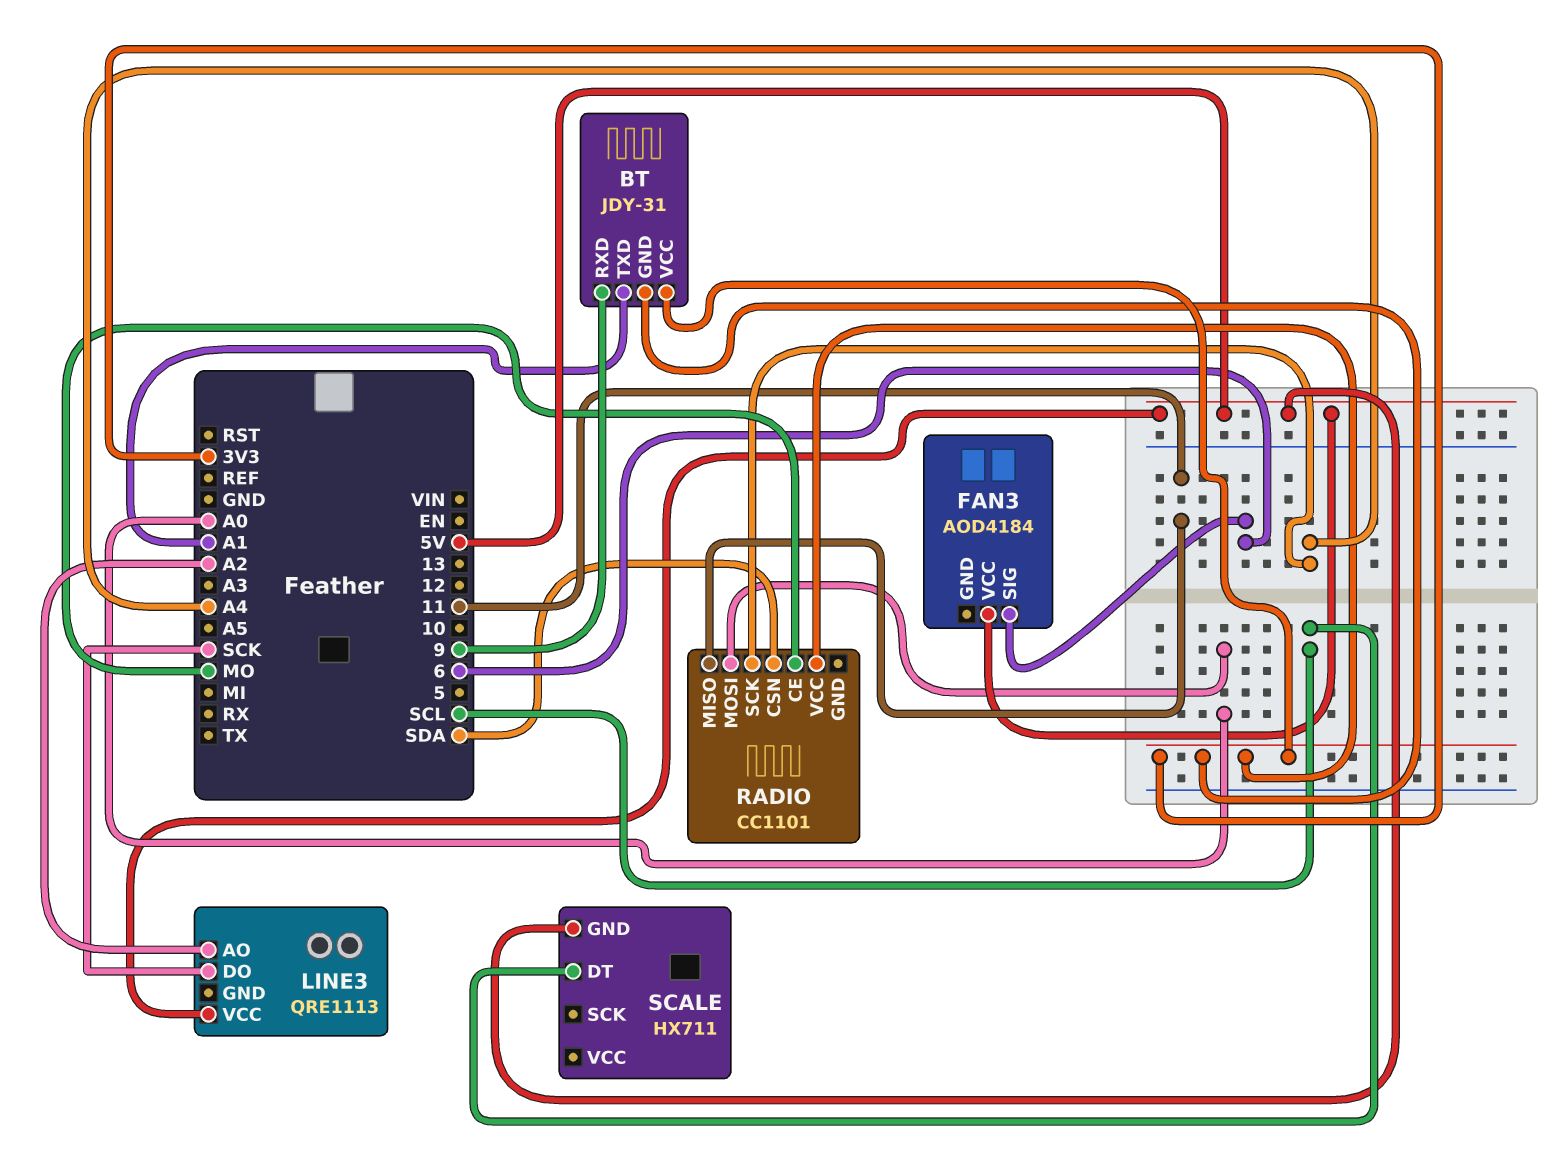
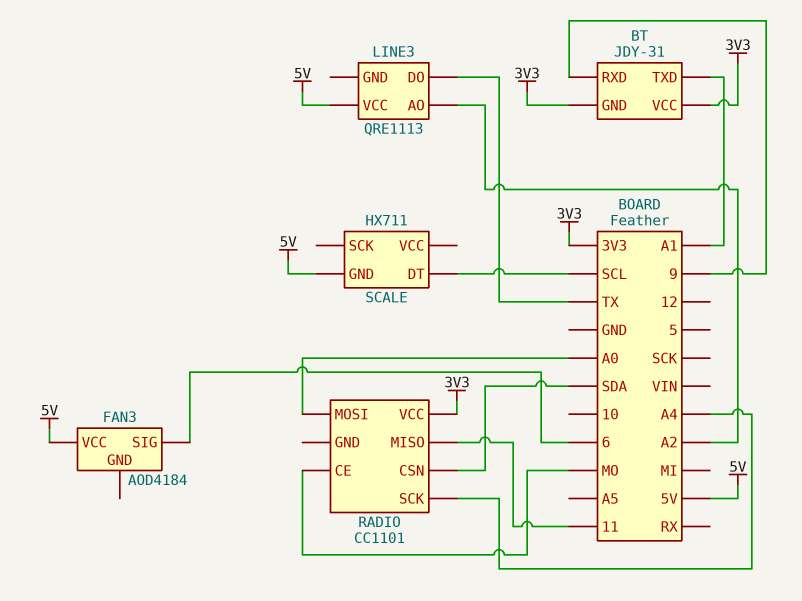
LINE3 pin DO: SCK -> TX

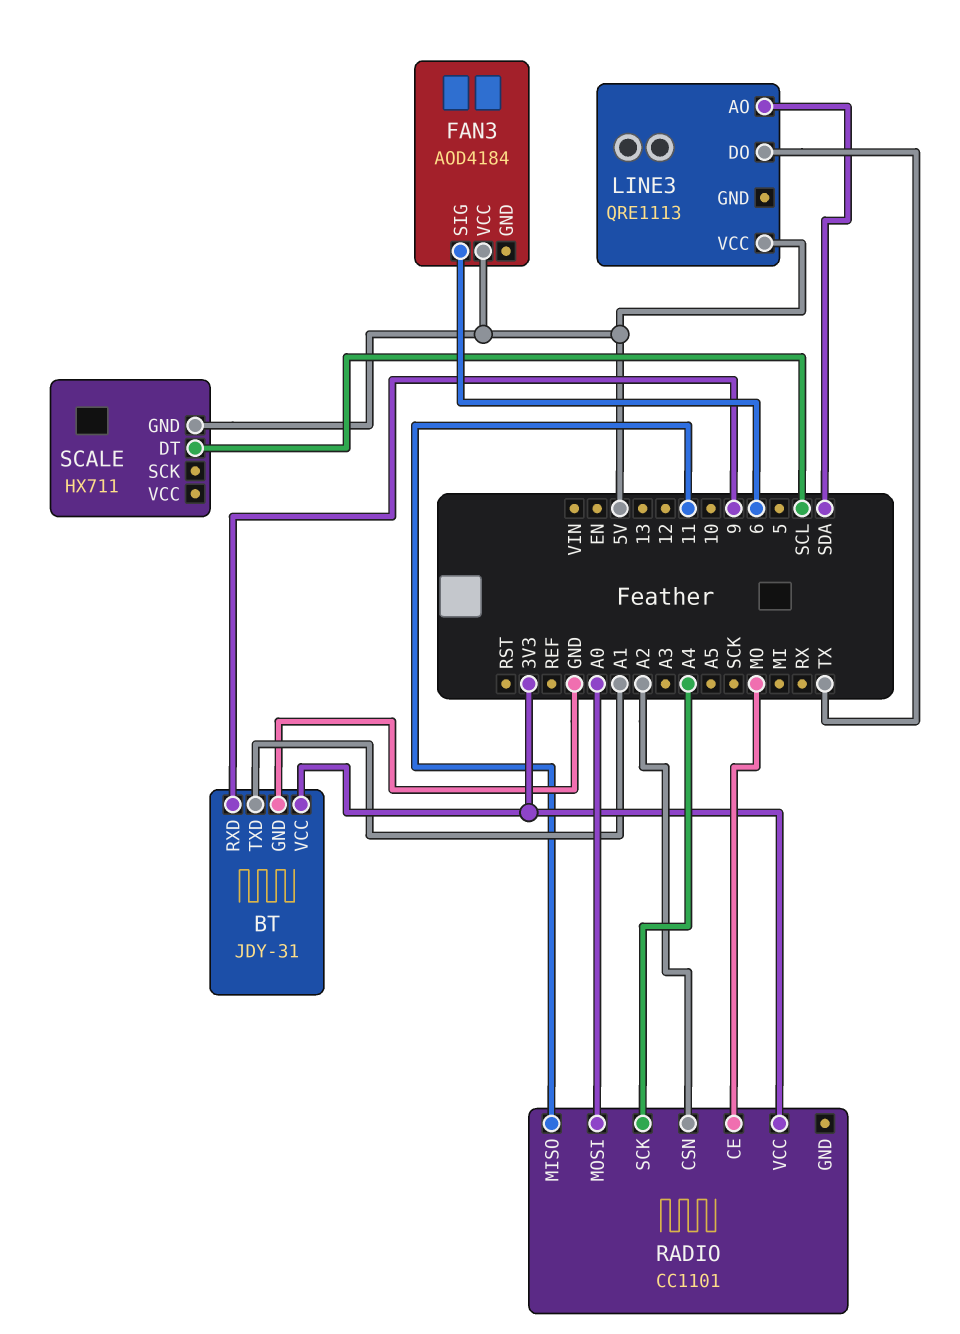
BT pin GND: 3V3 -> GND
LINE3 pin AO: A2 -> SDA
RADIO pin CSN: SDA -> A2

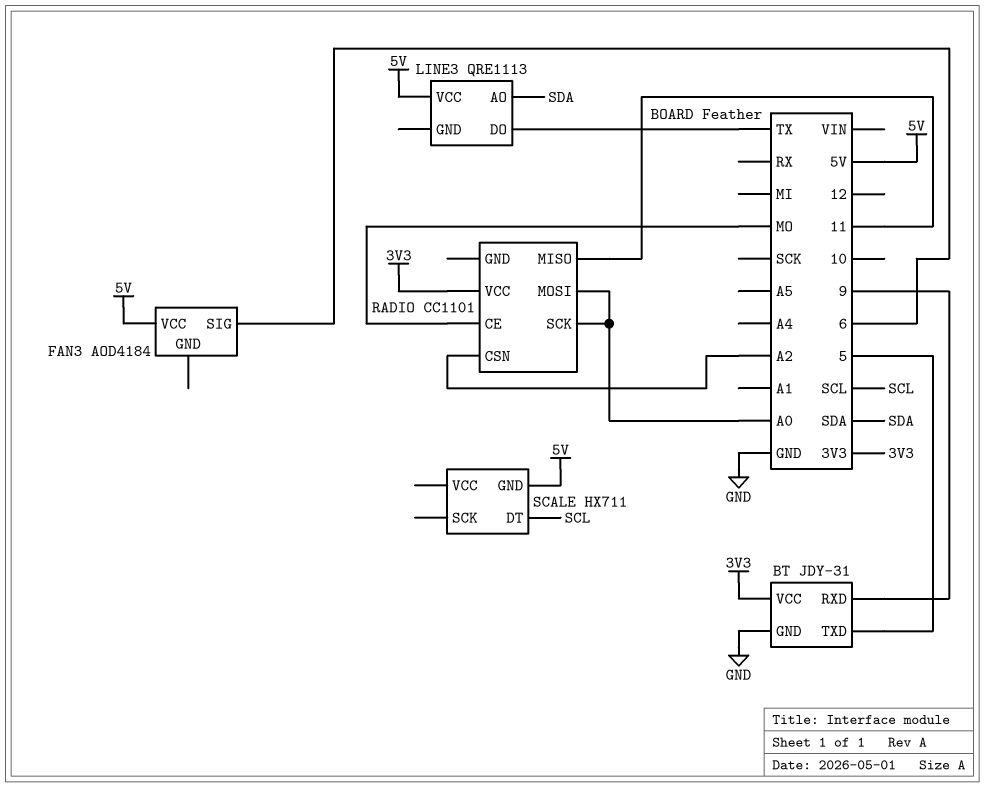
BT pin TXD: A1 -> 5
RADIO pin SCK: A4 -> A0

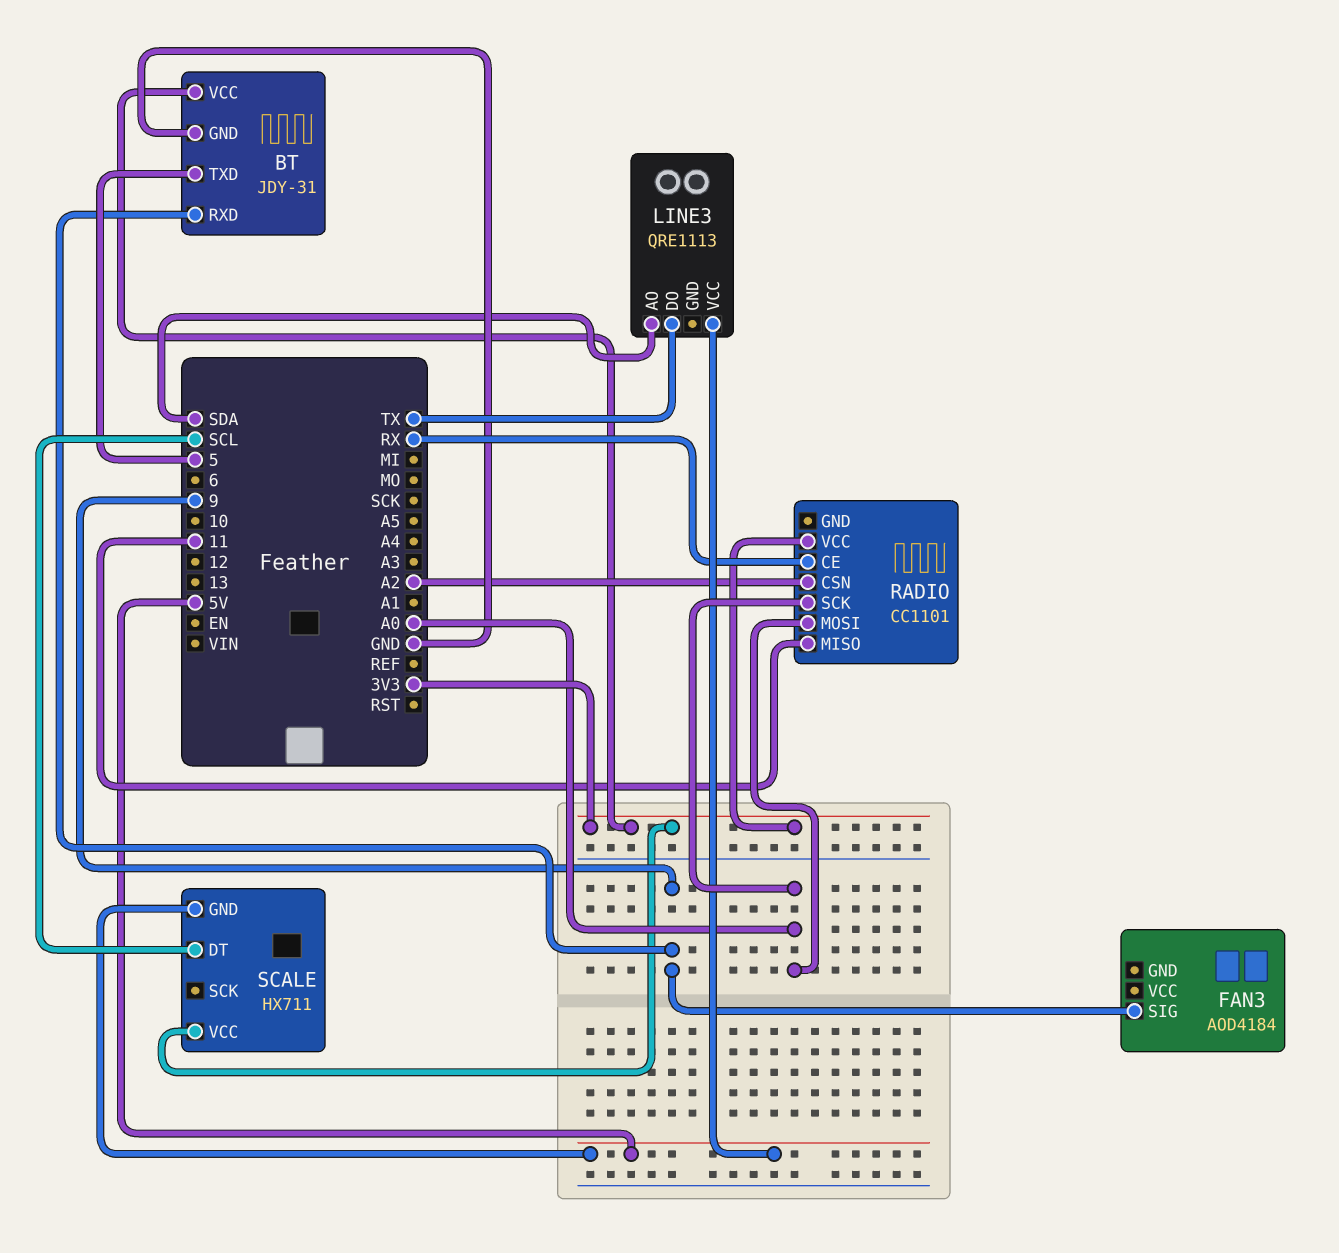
FAN3 pin SIG: 6 -> 9
FAN3 pin VCC: 5V -> none
RADIO pin CE: MO -> RX
SCALE pin VCC: none -> 3V3

